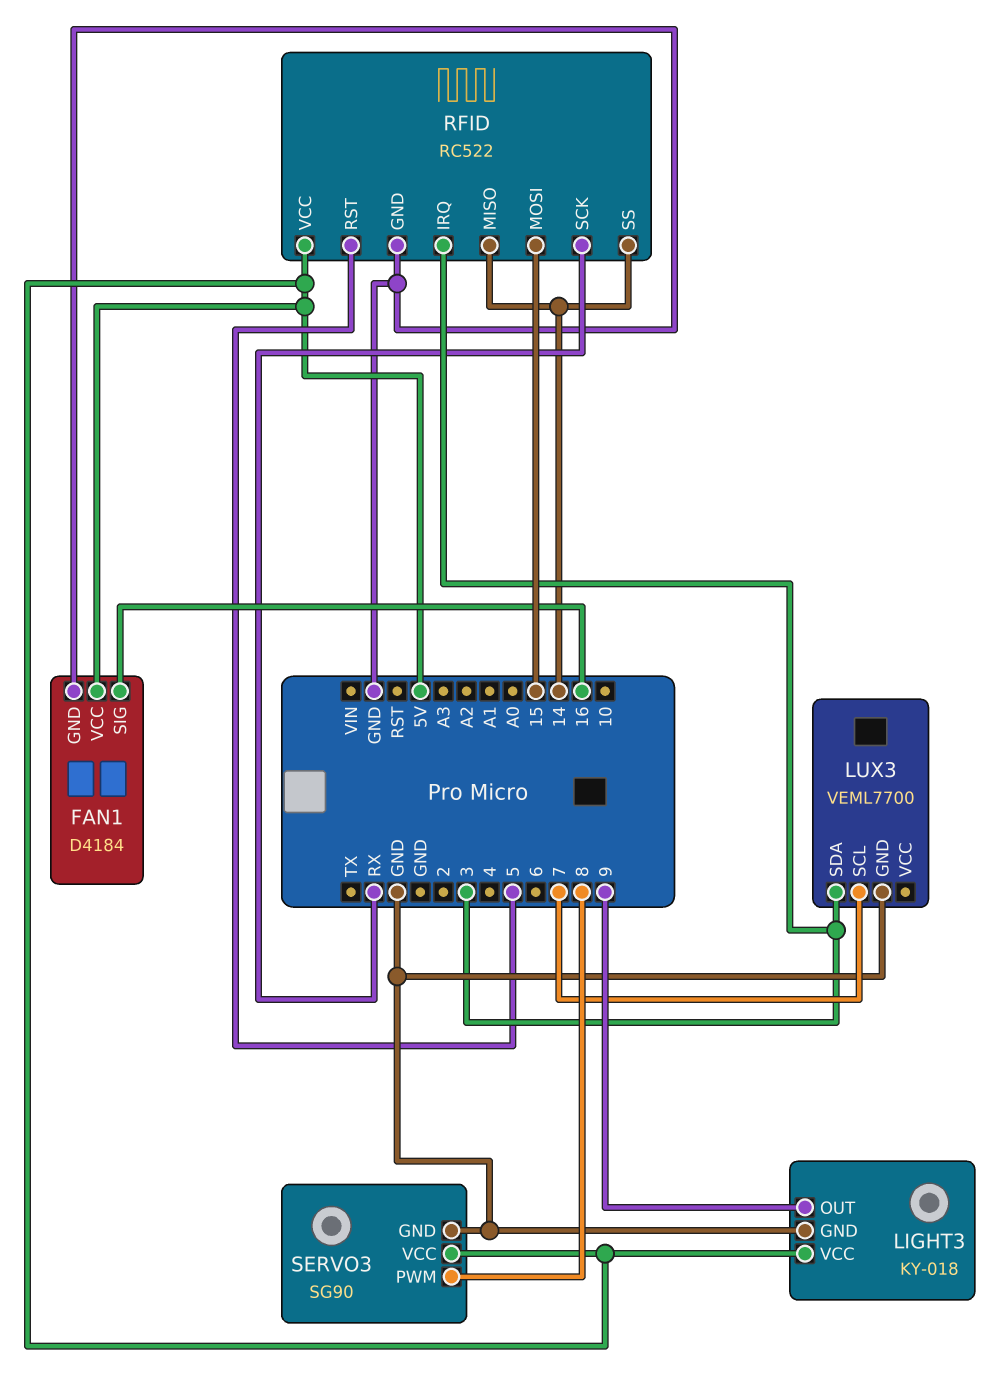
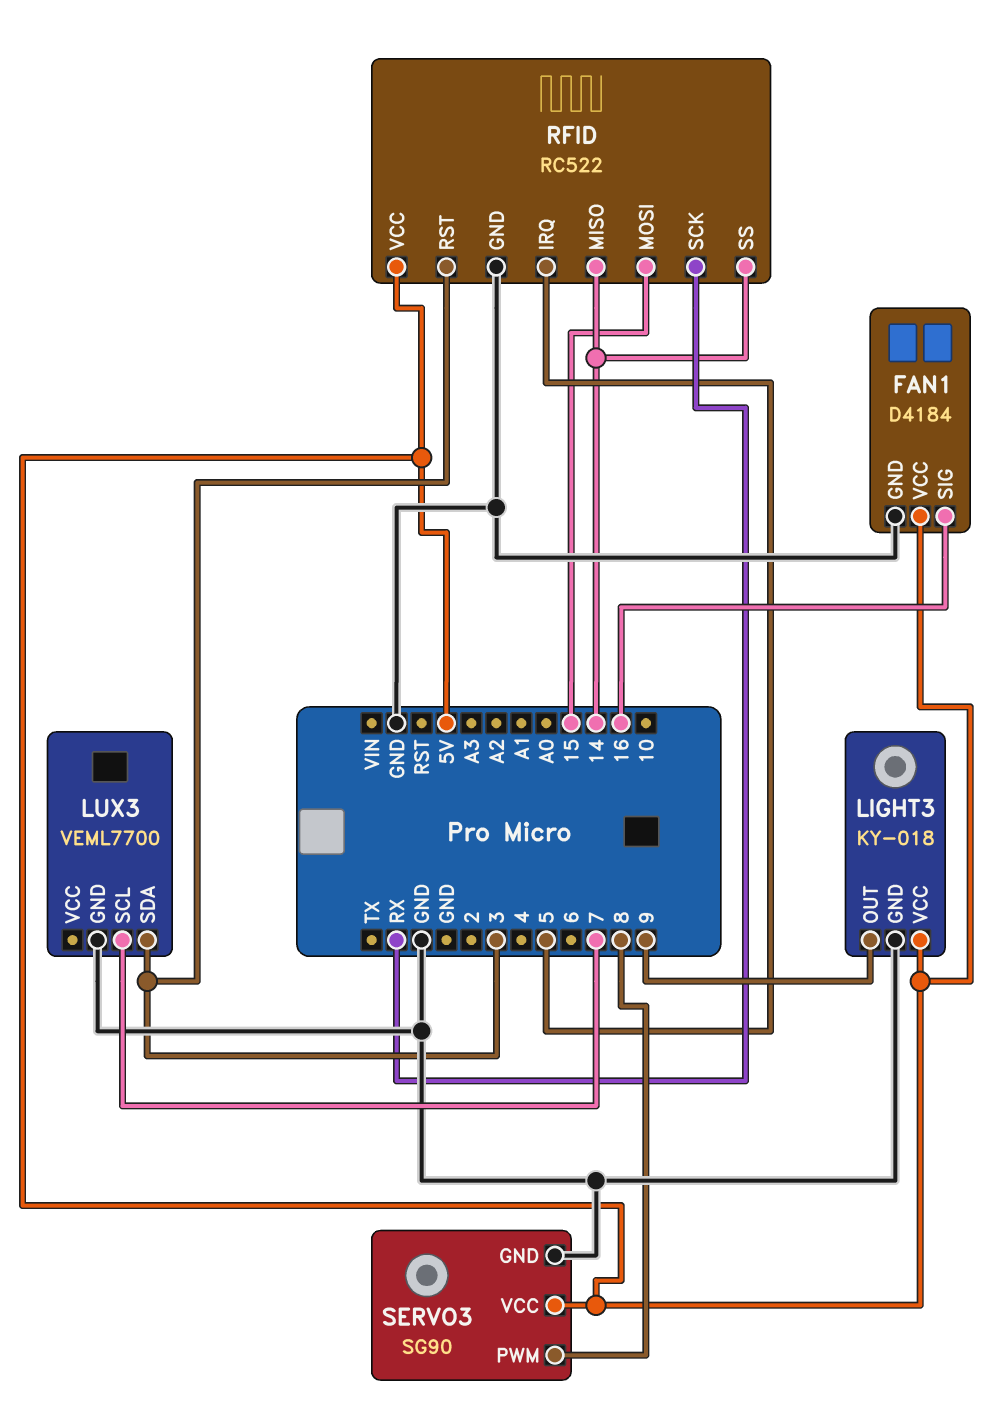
RFID pin IRQ: 3 -> 5
RFID pin RST: 5 -> 3

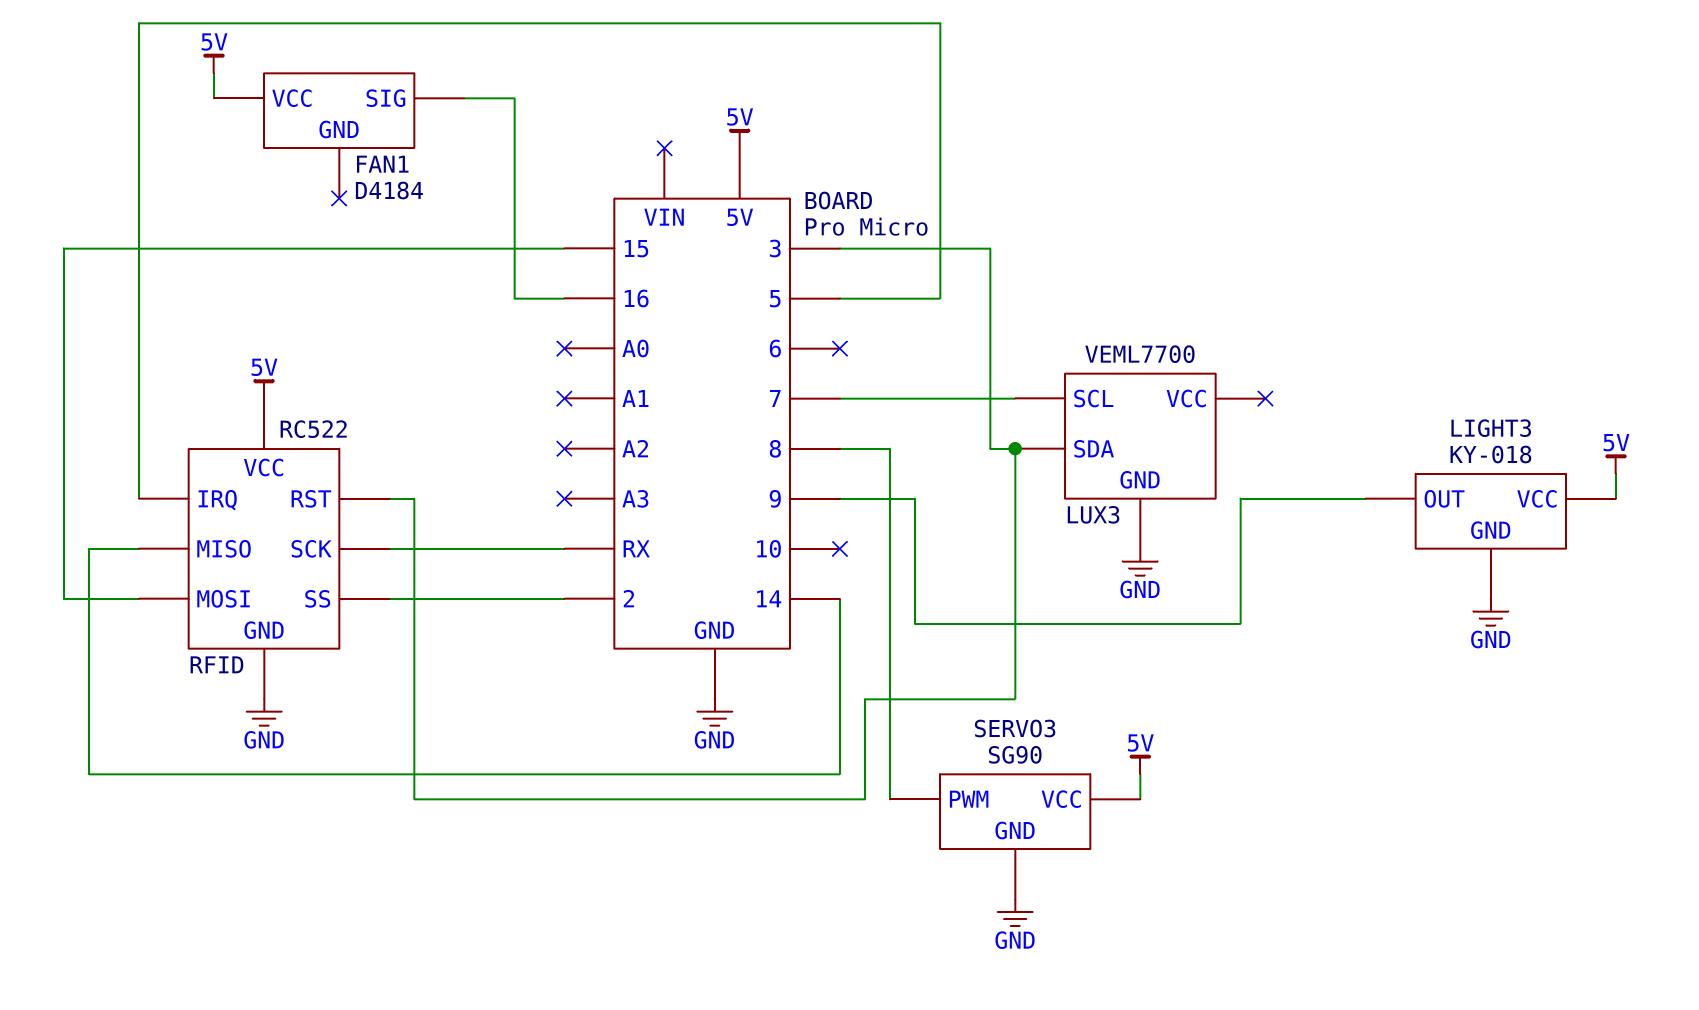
FAN1 pin GND: GND -> none
RFID pin SS: 14 -> 2

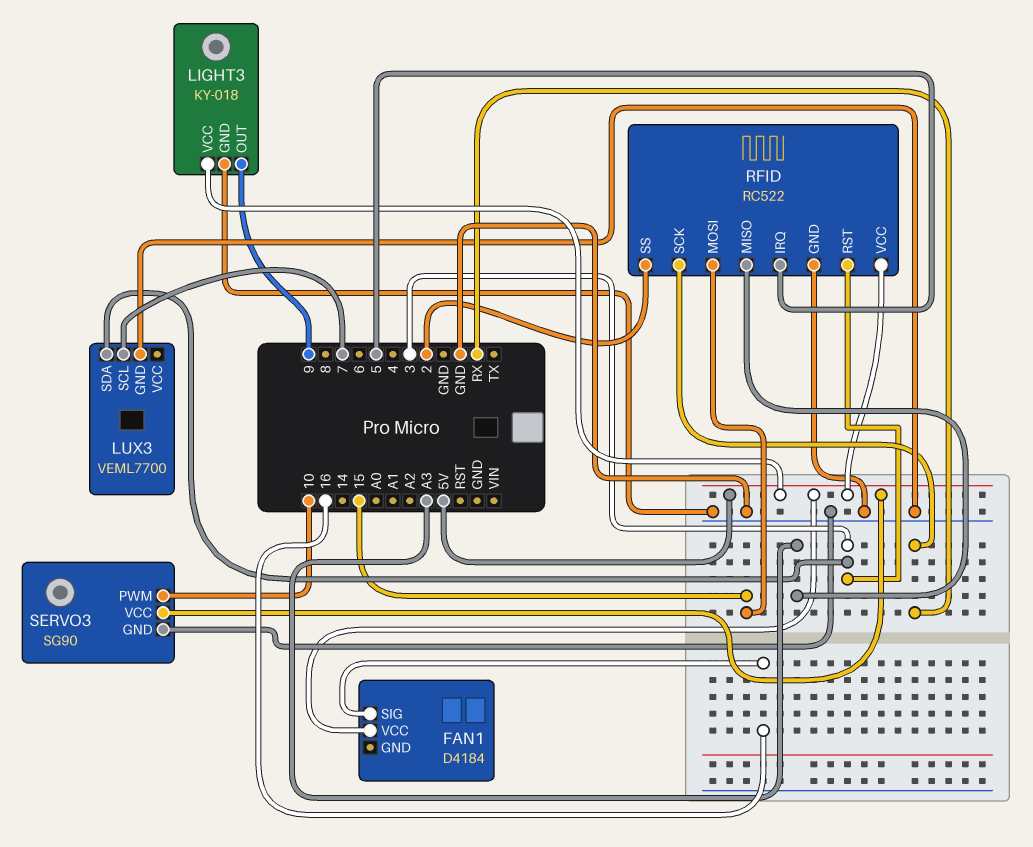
RFID pin MISO: 14 -> A3
SERVO3 pin PWM: 8 -> 10

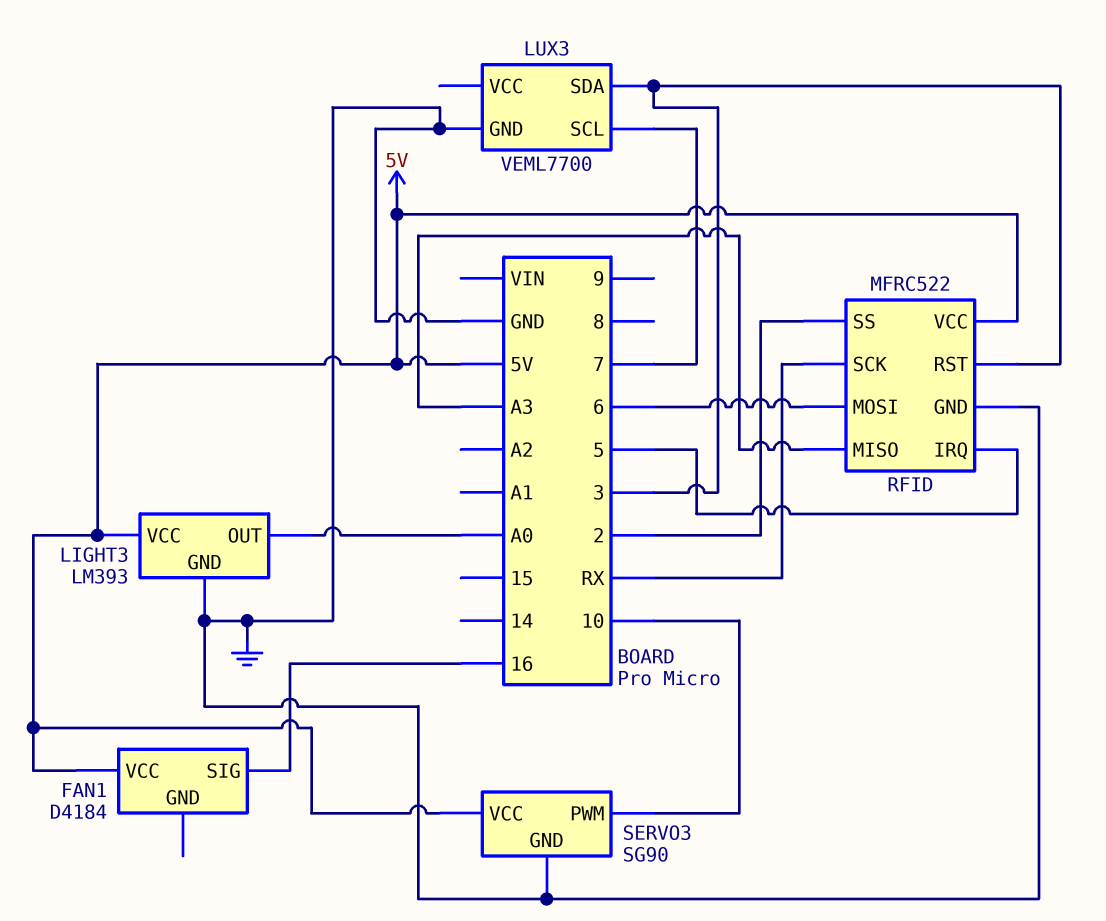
LIGHT3: KY-018 -> LM393
LIGHT3 pin OUT: 9 -> A0
RFID: RC522 -> MFRC522
RFID pin MOSI: 15 -> 6

